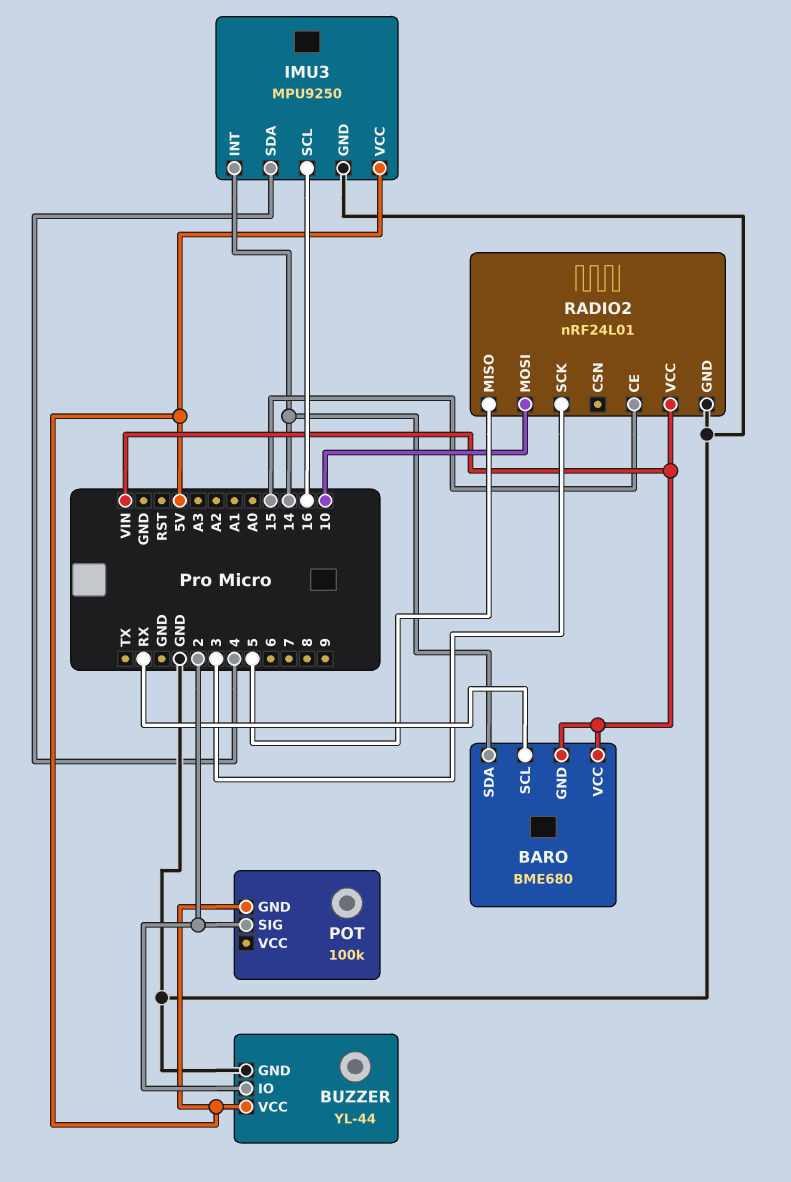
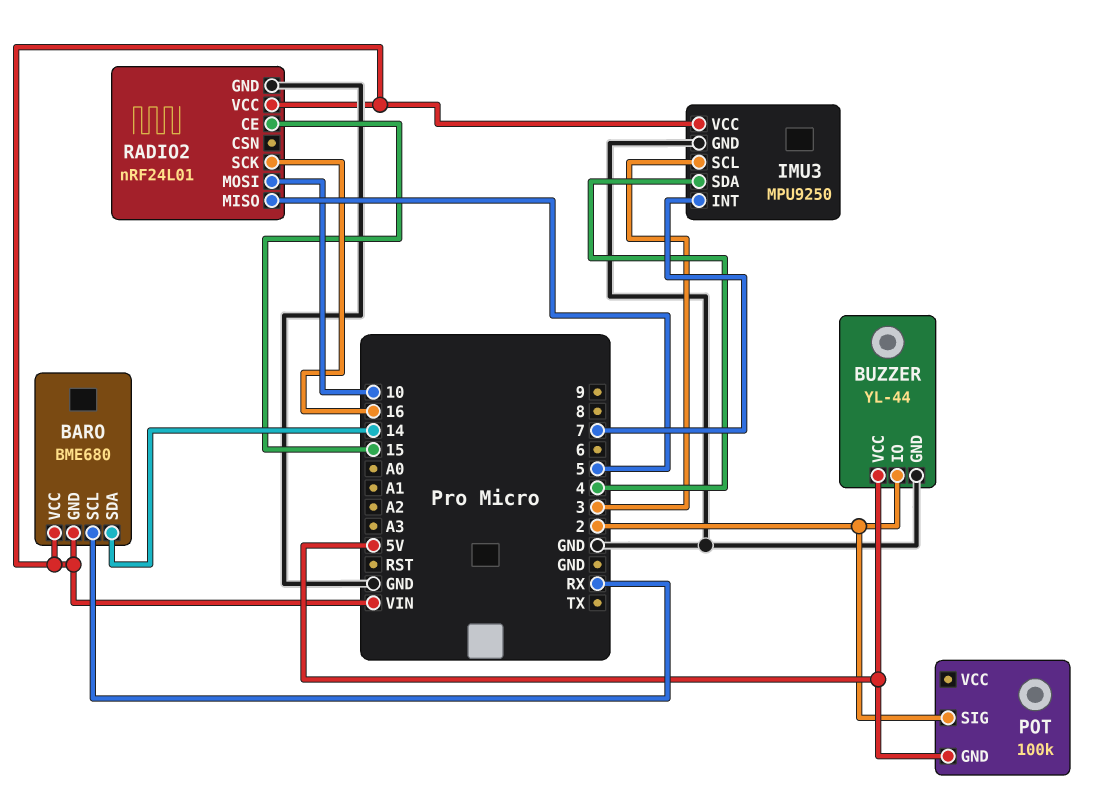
IMU3 pin INT: 14 -> 7
IMU3 pin SCL: 16 -> 3
IMU3 pin VCC: 5V -> VIN
RADIO2 pin SCK: 3 -> 16

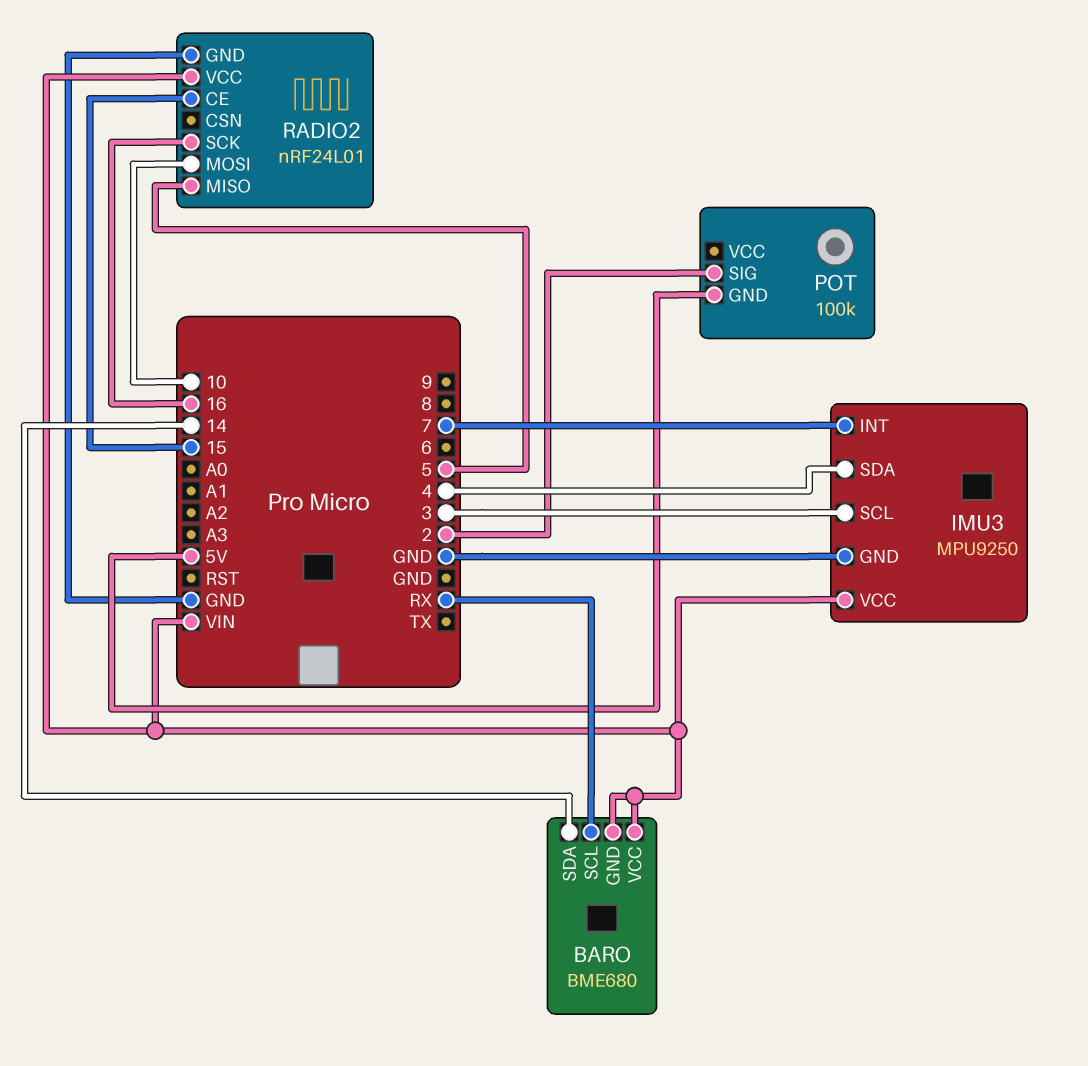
BUZZER: YL-44 -> none
BUZZER pin GND: GND -> none
BUZZER pin IO: 2 -> none
BUZZER pin VCC: 5V -> none

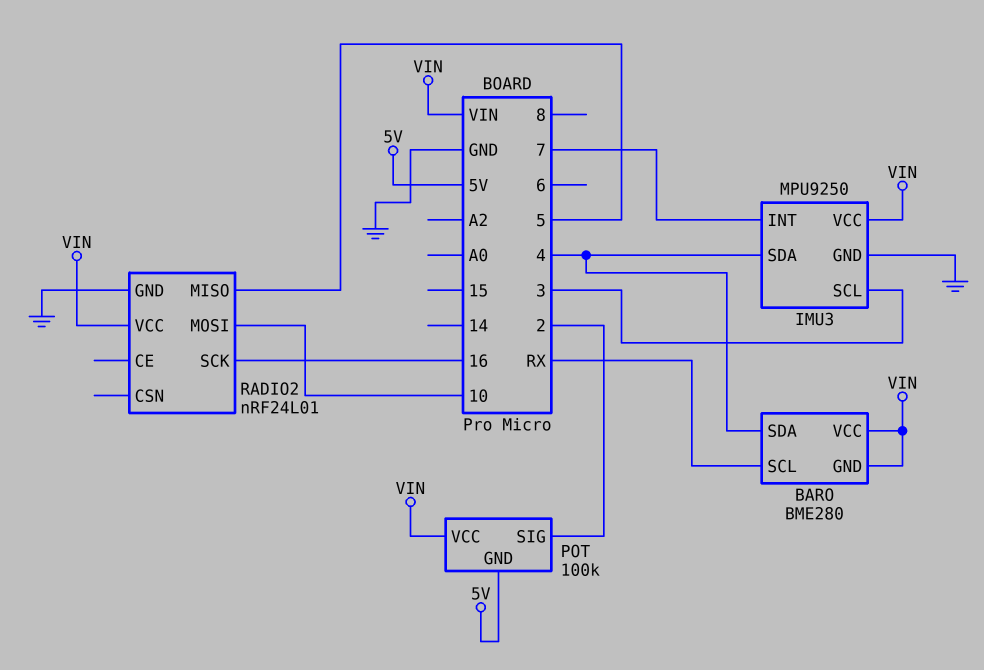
BARO: BME680 -> BME280
BARO pin SDA: 14 -> 4
POT pin VCC: none -> VIN
RADIO2 pin CE: 15 -> none

